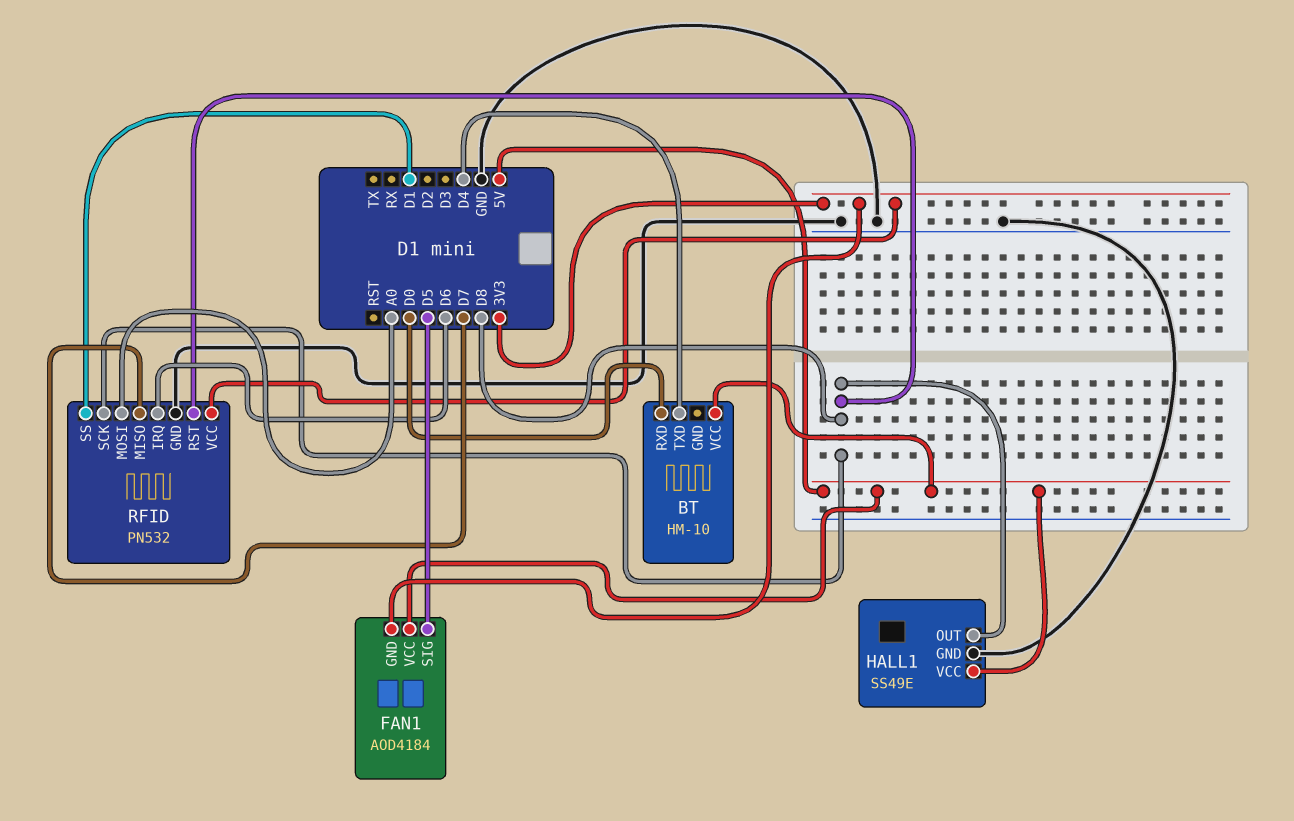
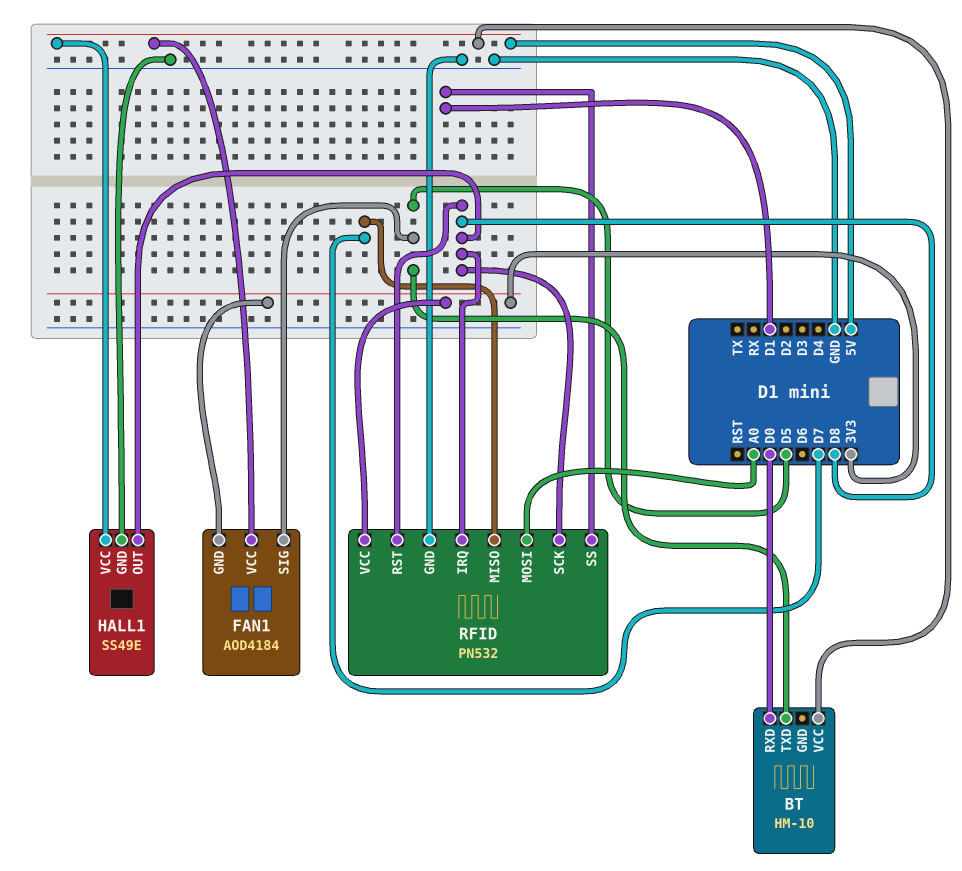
BT pin TXD: D4 -> D5
RFID pin IRQ: D6 -> D8

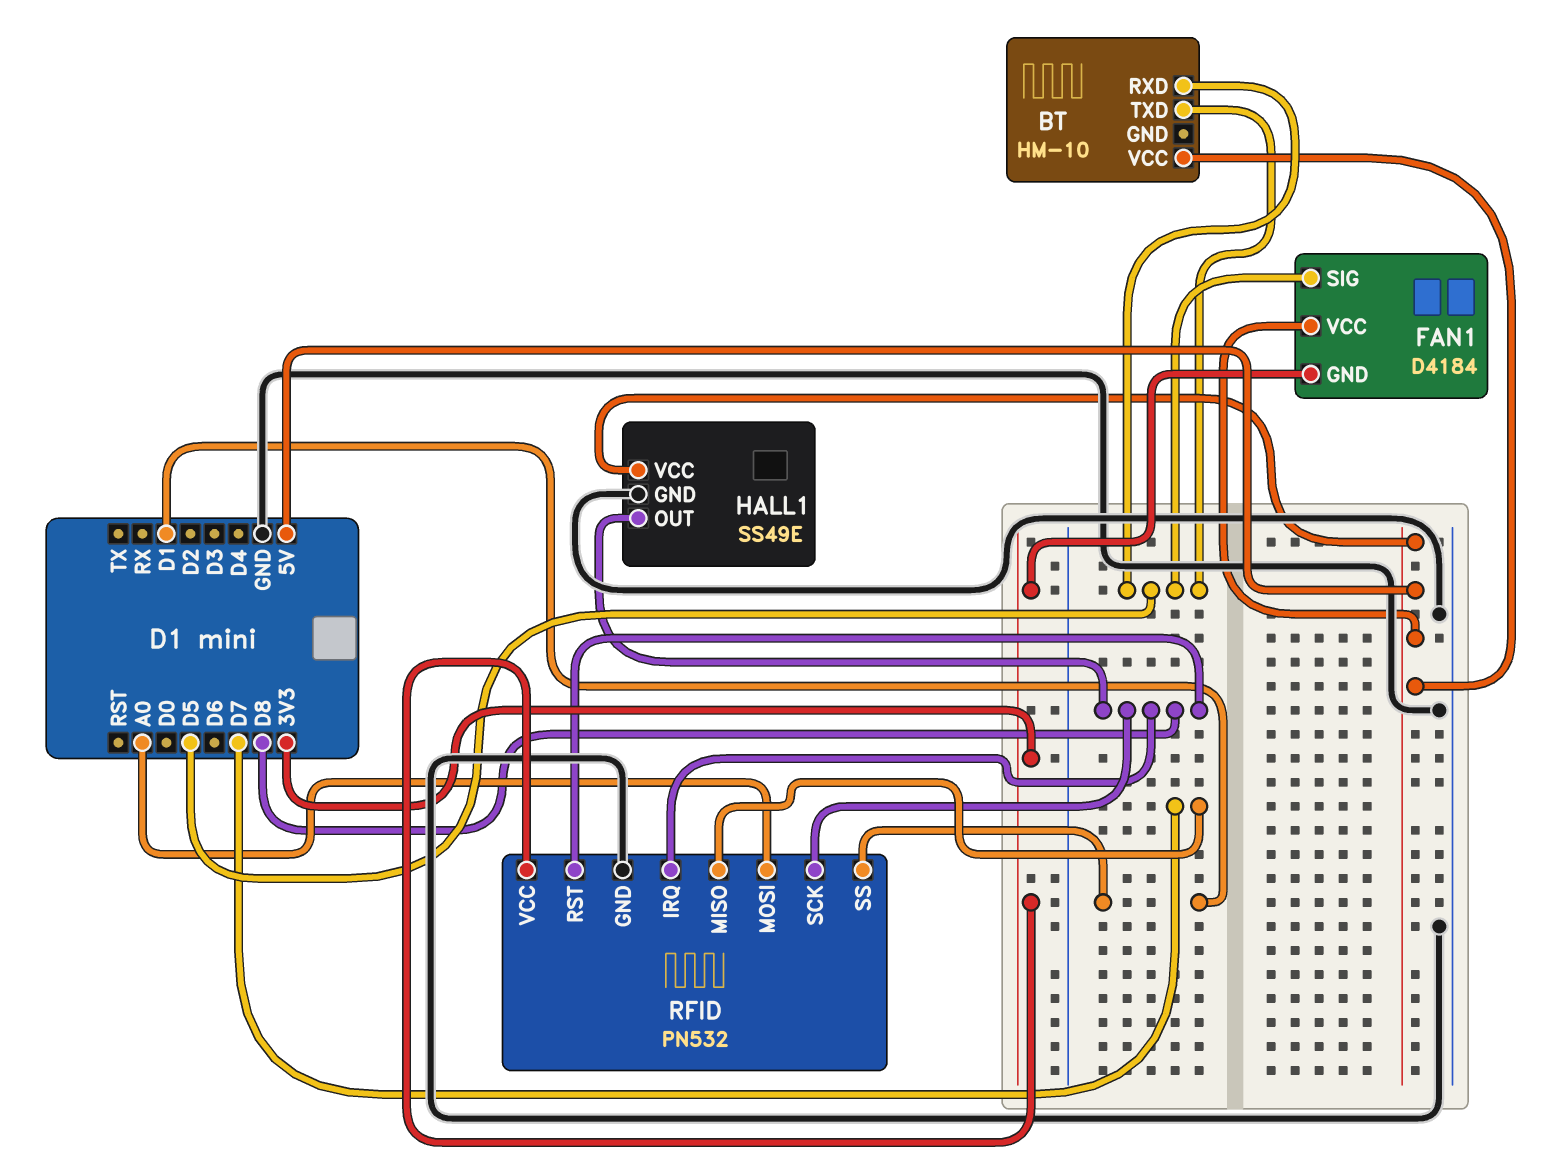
BT pin RXD: D0 -> D5
FAN1: AOD4184 -> D4184

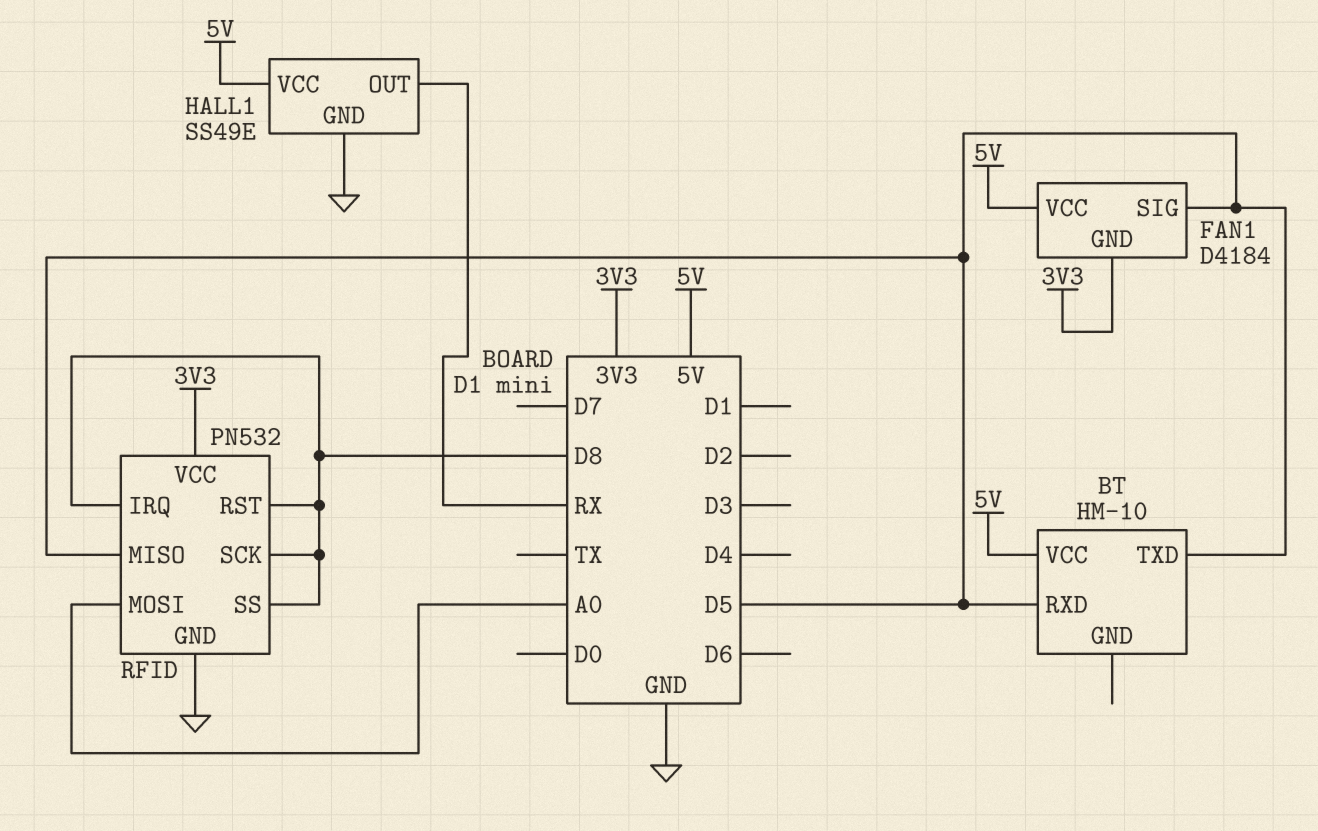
HALL1 pin OUT: D8 -> RX
RFID pin MISO: D7 -> D5
RFID pin SS: D1 -> D8

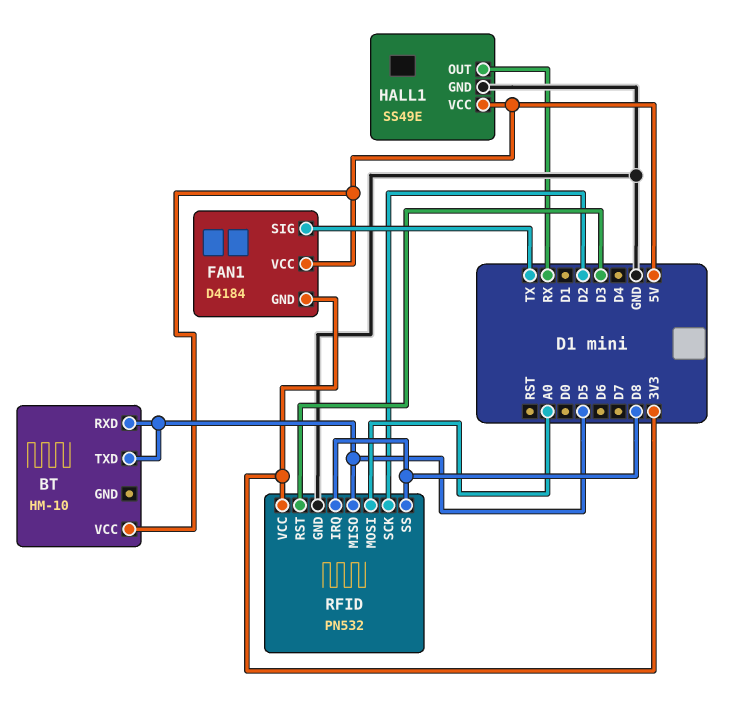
FAN1 pin SIG: D5 -> TX
RFID pin RST: D8 -> D3
RFID pin SCK: D8 -> D2

